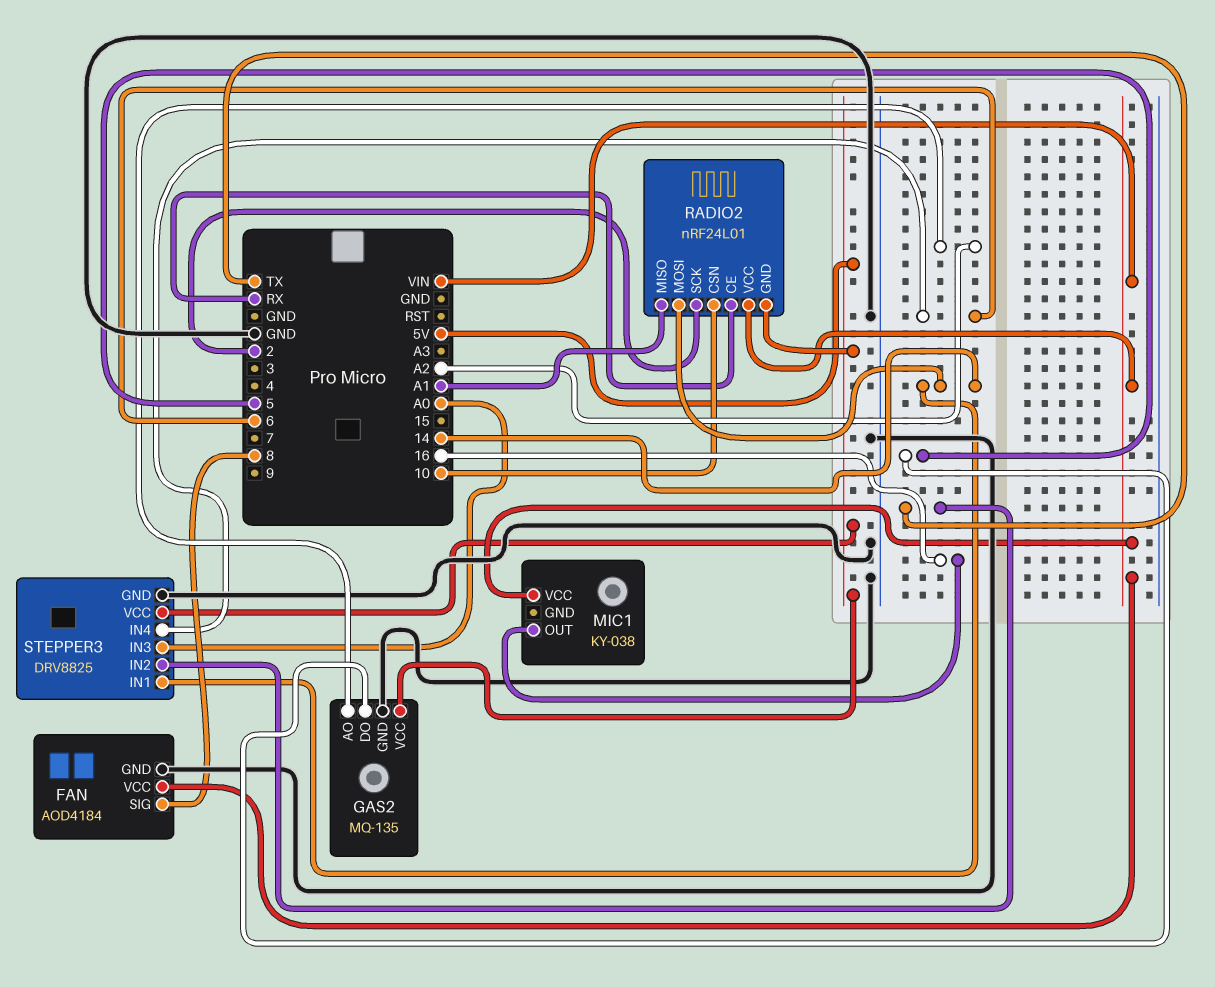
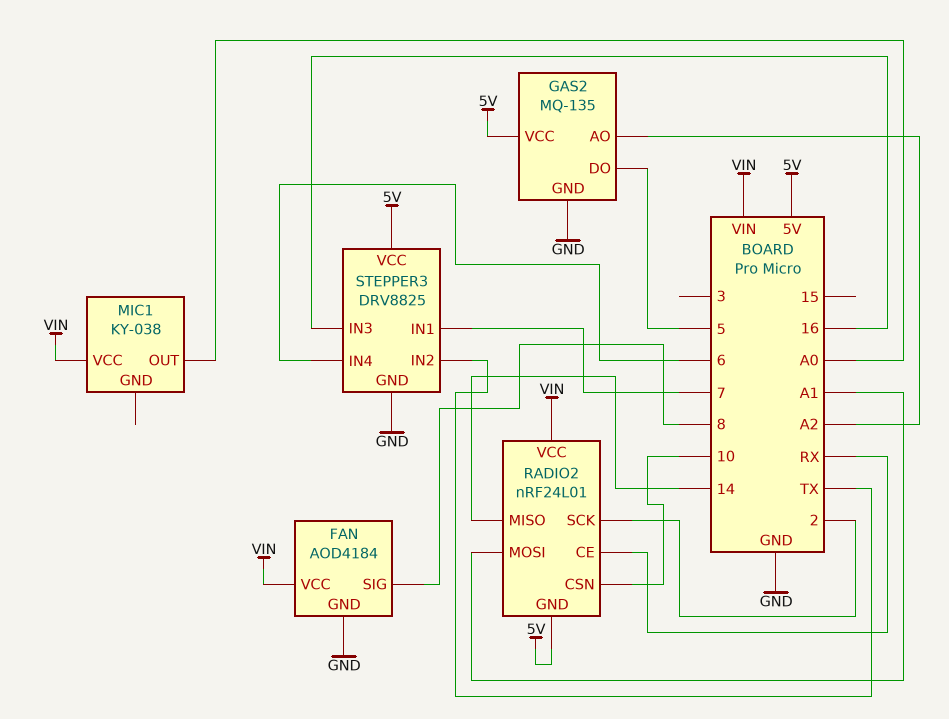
MIC1 pin OUT: 16 -> A0
RADIO2 pin MISO: A1 -> 14
RADIO2 pin MOSI: 14 -> A1
STEPPER3 pin IN1: 14 -> 7
STEPPER3 pin IN3: A0 -> 16

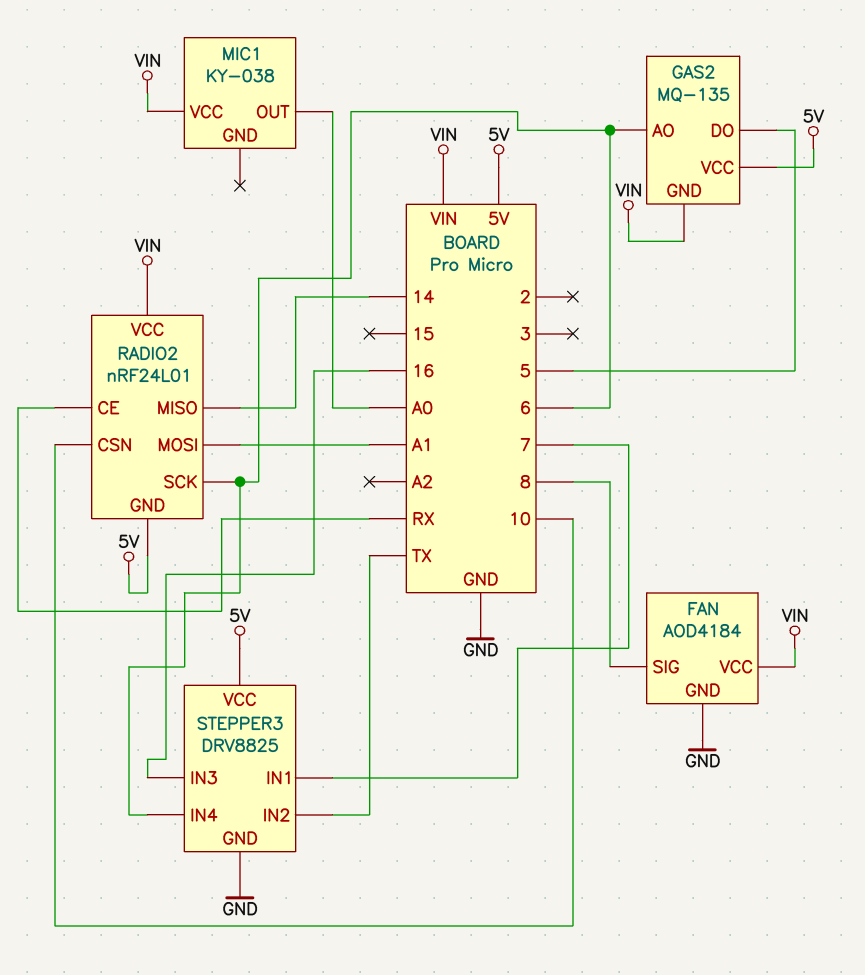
GAS2 pin AO: A2 -> 6
GAS2 pin GND: GND -> VIN
RADIO2 pin SCK: 2 -> 6

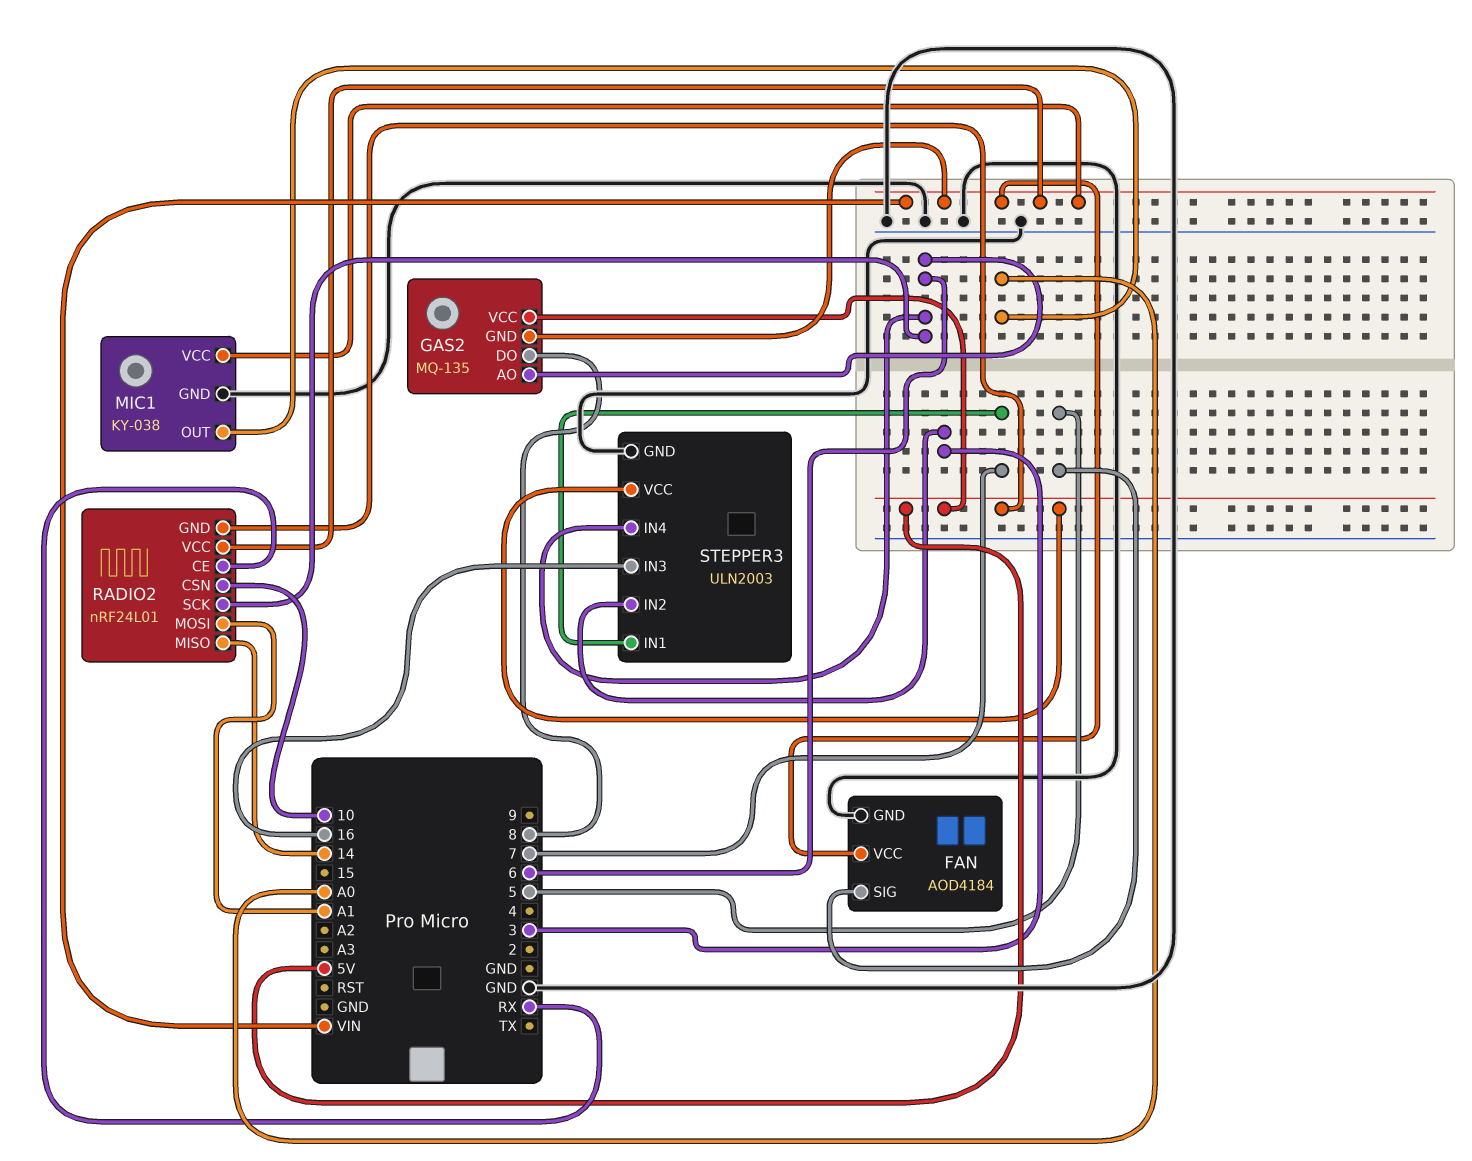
FAN pin SIG: 8 -> 5
GAS2 pin DO: 5 -> 8
MIC1 pin GND: none -> GND
STEPPER3: DRV8825 -> ULN2003
STEPPER3 pin IN2: TX -> 3

